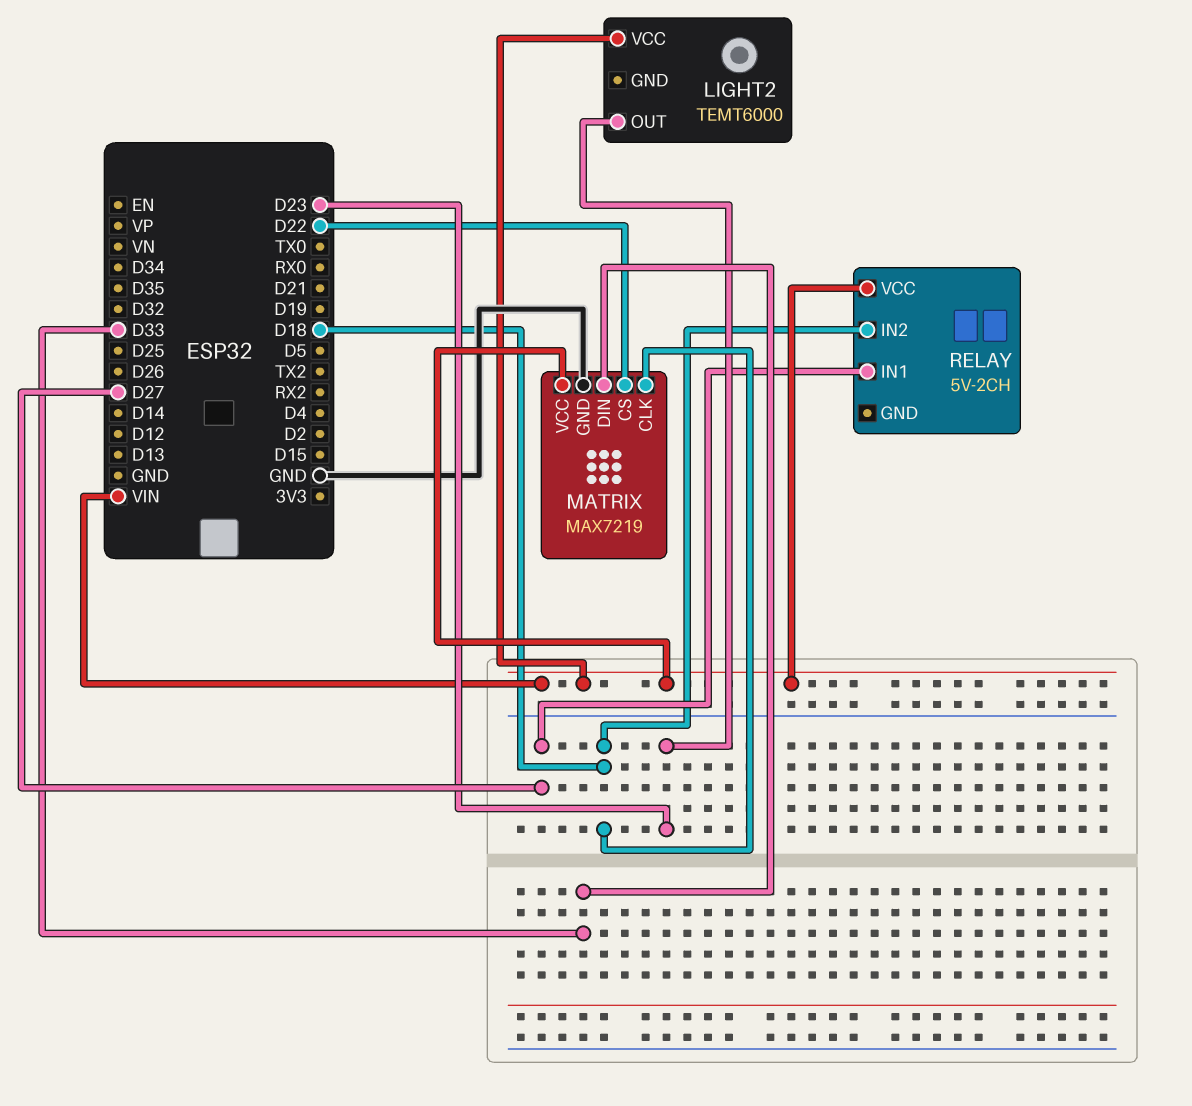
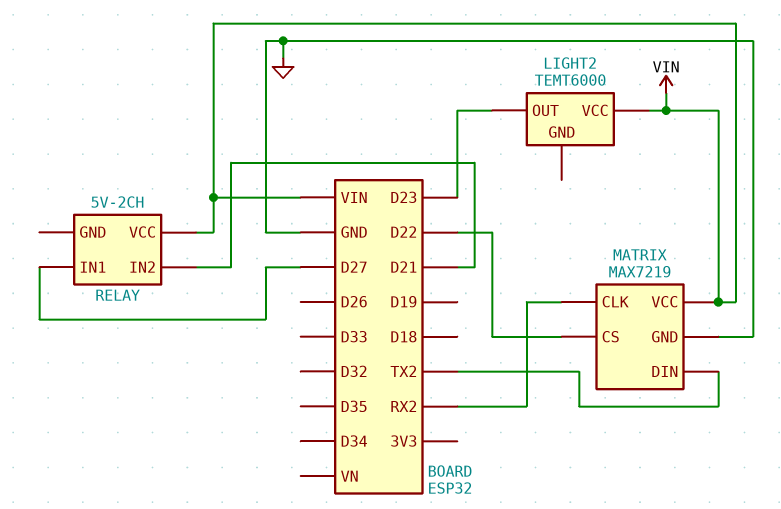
MATRIX pin CLK: D18 -> RX2
MATRIX pin DIN: D33 -> TX2
RELAY pin IN2: D18 -> D21

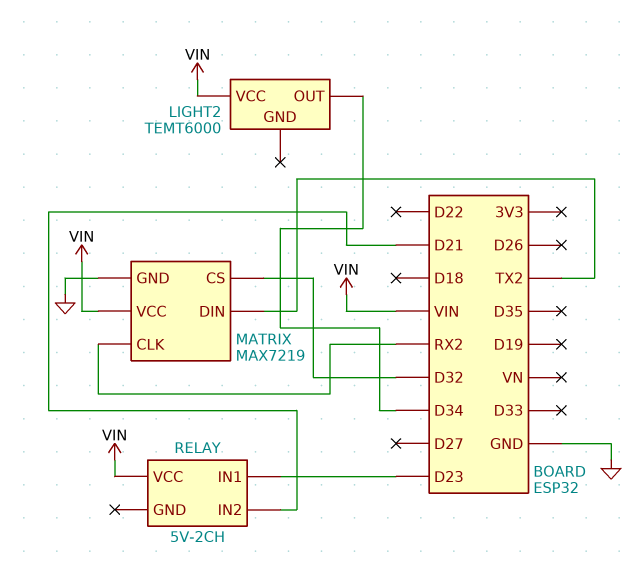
LIGHT2 pin OUT: D23 -> D34
MATRIX pin CS: D22 -> D32
RELAY pin IN1: D27 -> D23

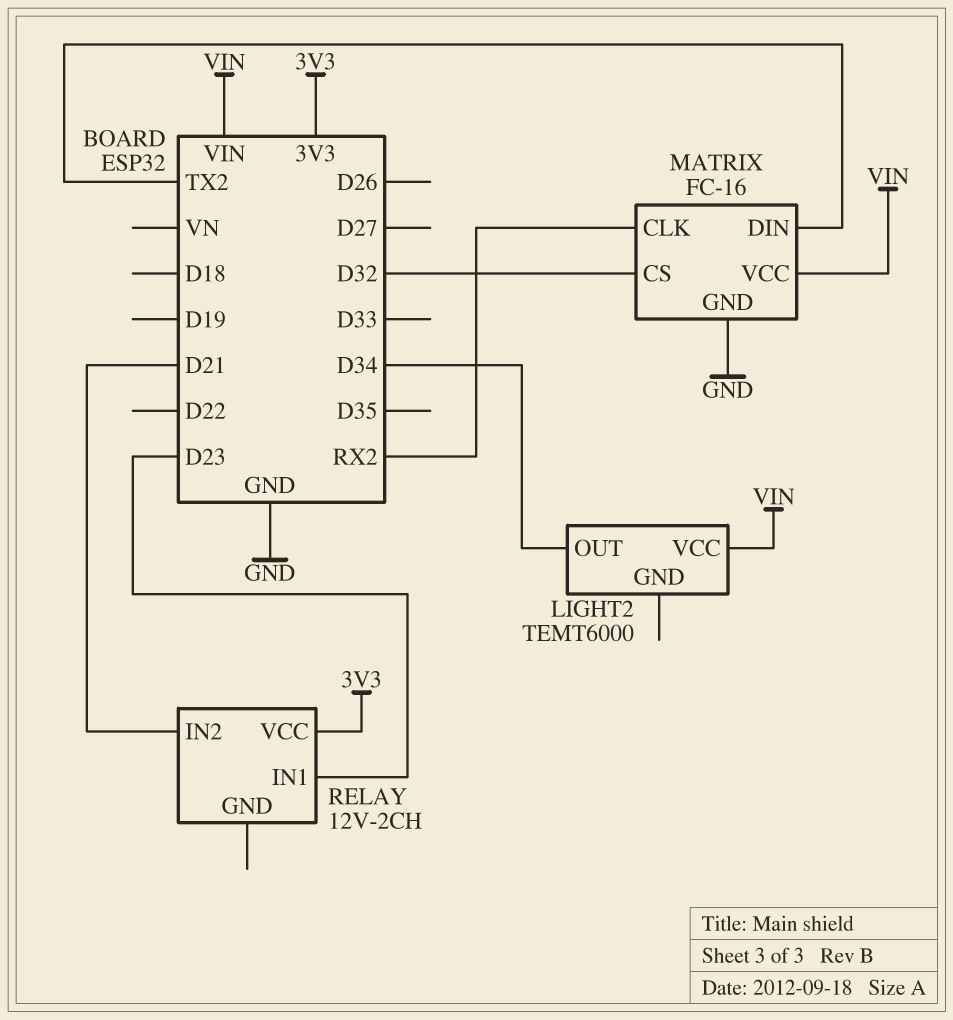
MATRIX: MAX7219 -> FC-16
RELAY: 5V-2CH -> 12V-2CH
RELAY pin VCC: VIN -> 3V3

